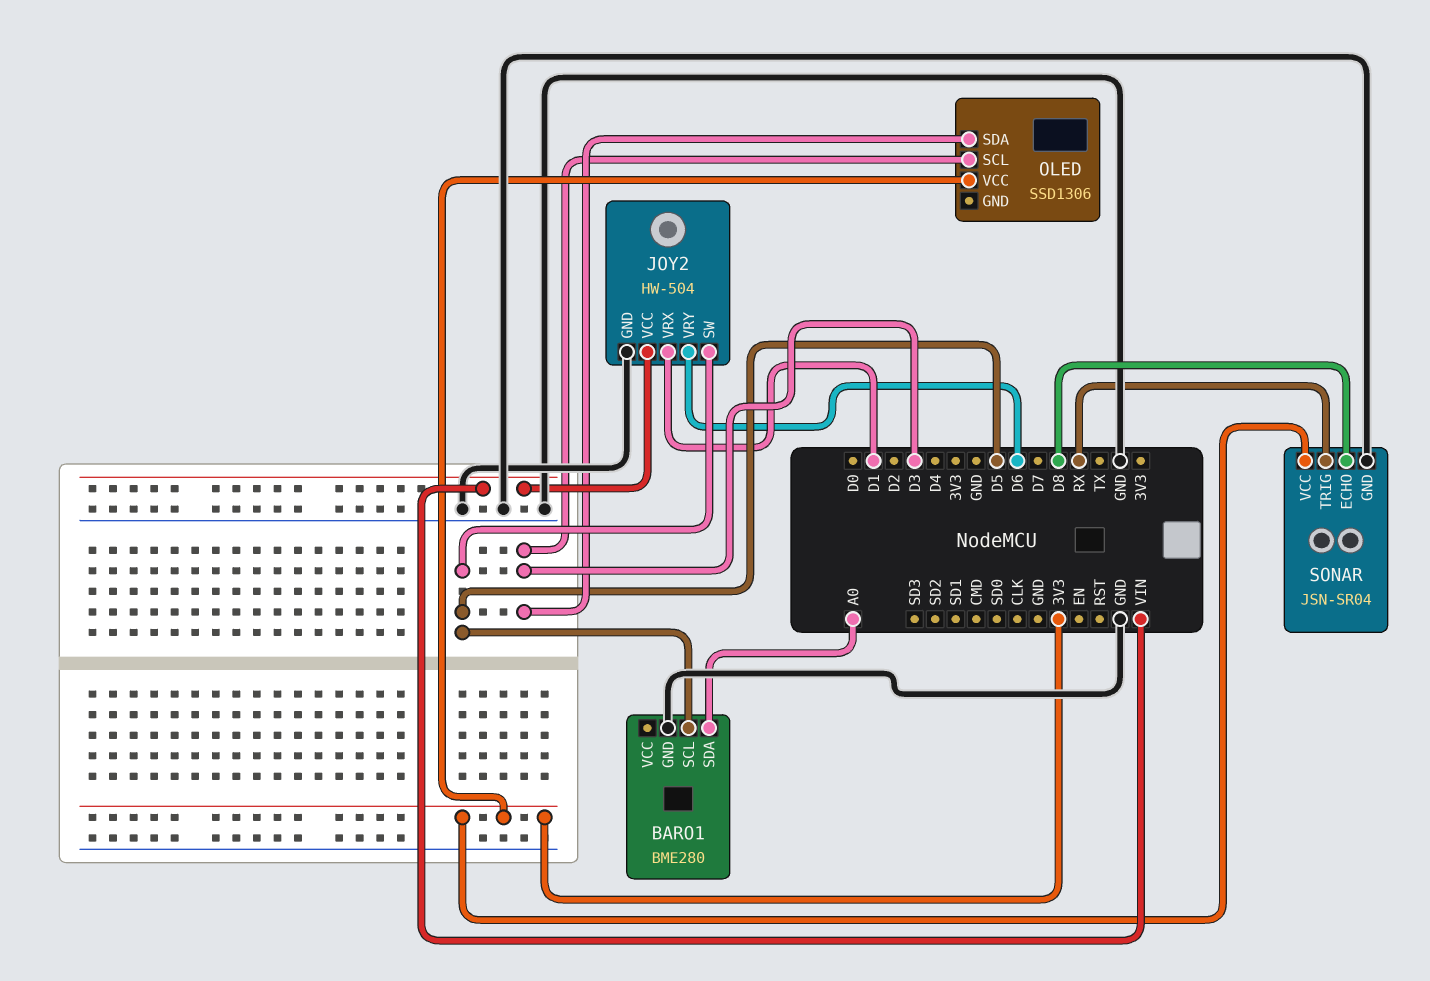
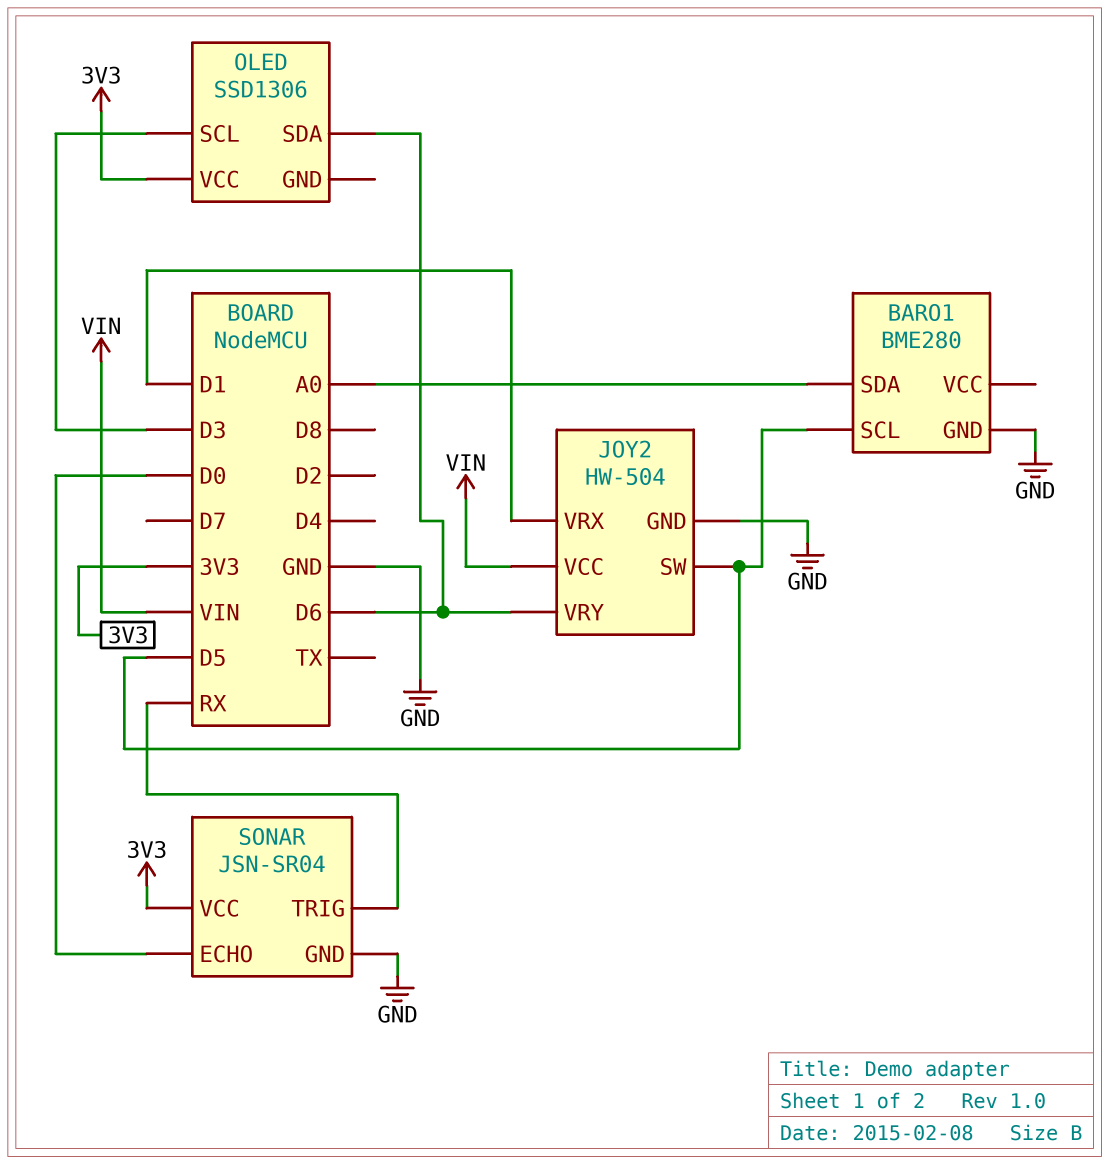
OLED pin SDA: D3 -> D6
SONAR pin ECHO: D8 -> D0

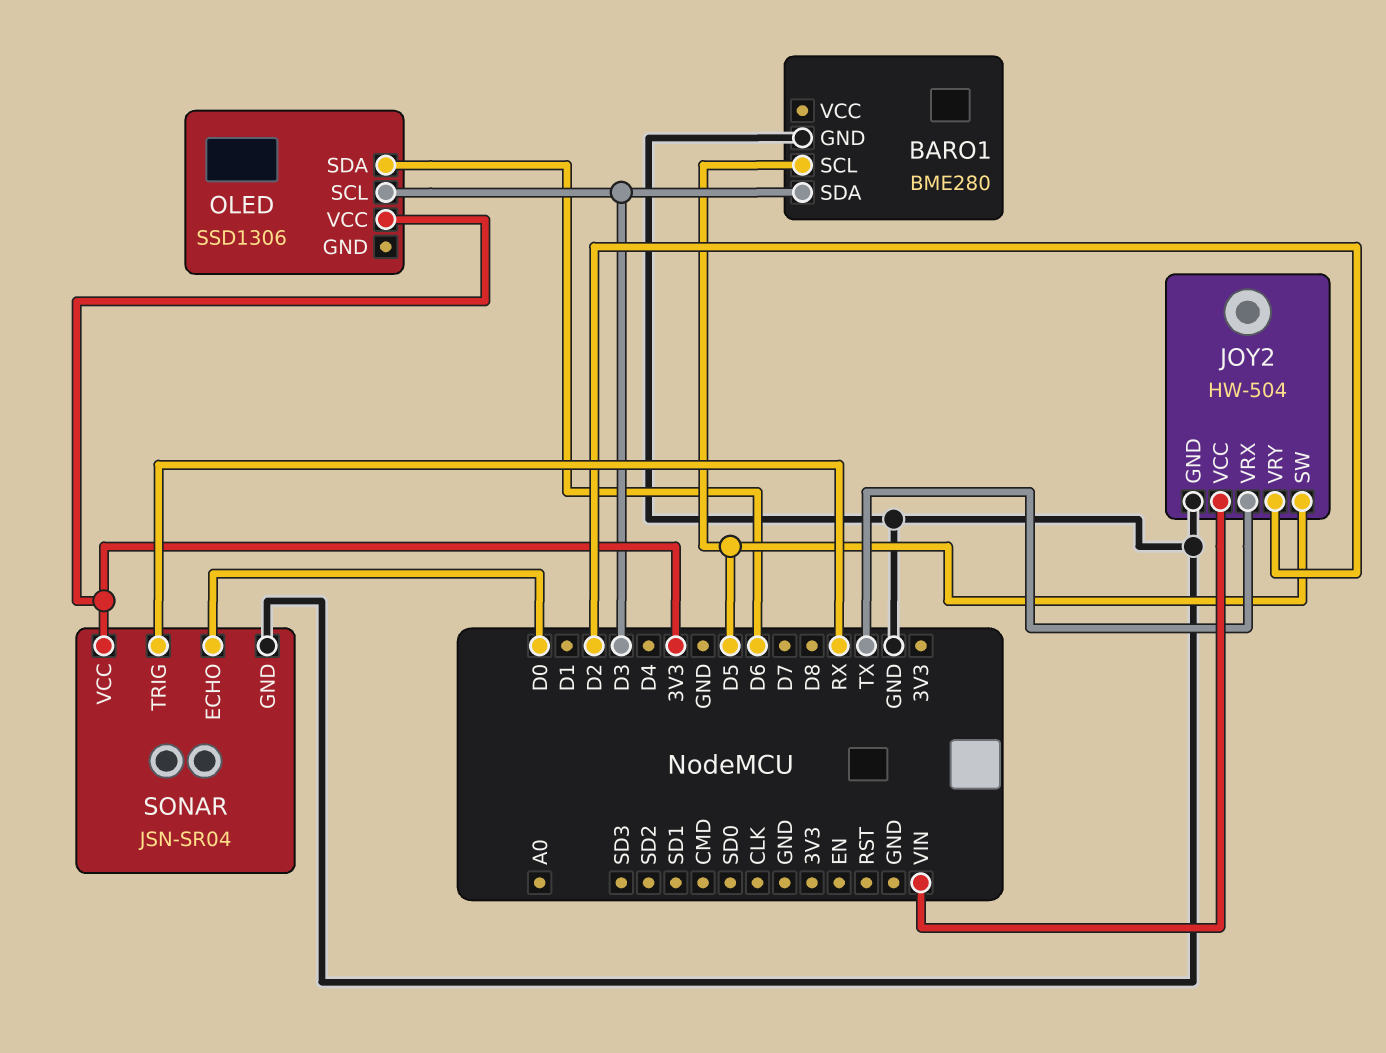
BARO1 pin SDA: A0 -> D3
JOY2 pin VRX: D1 -> TX
JOY2 pin VRY: D6 -> D2

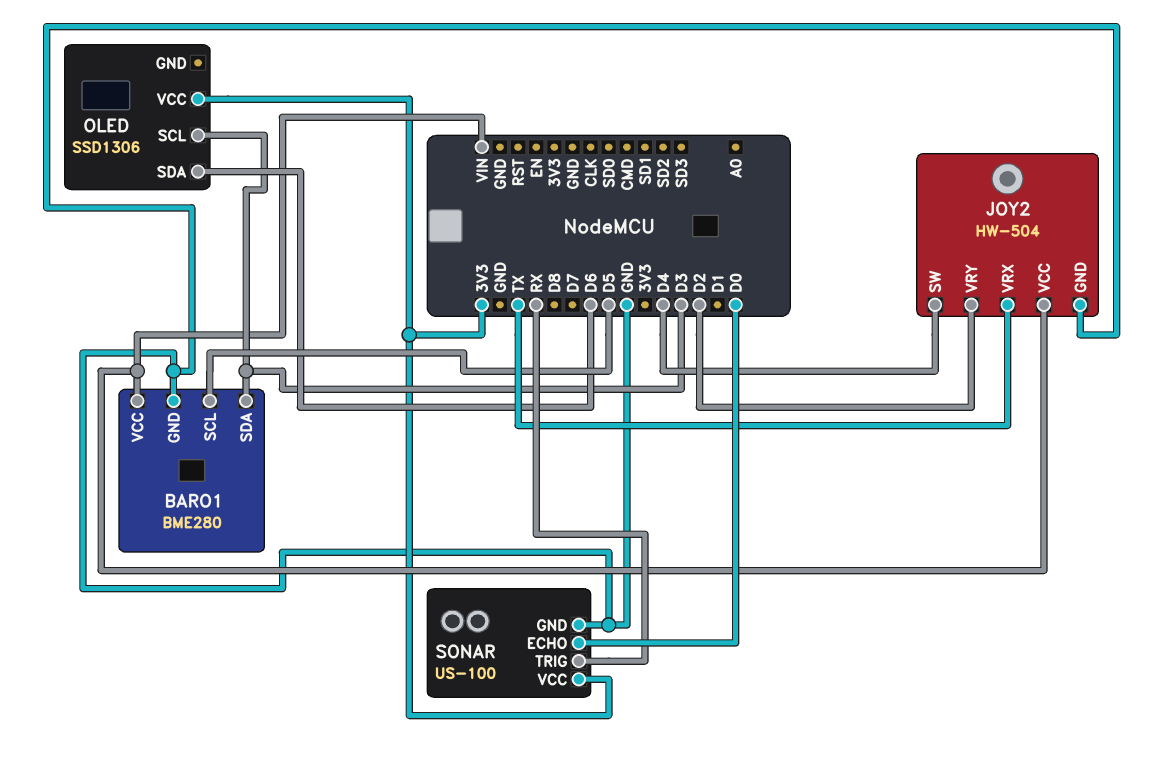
BARO1 pin VCC: none -> VIN
JOY2 pin SW: D5 -> D4
SONAR: JSN-SR04 -> US-100

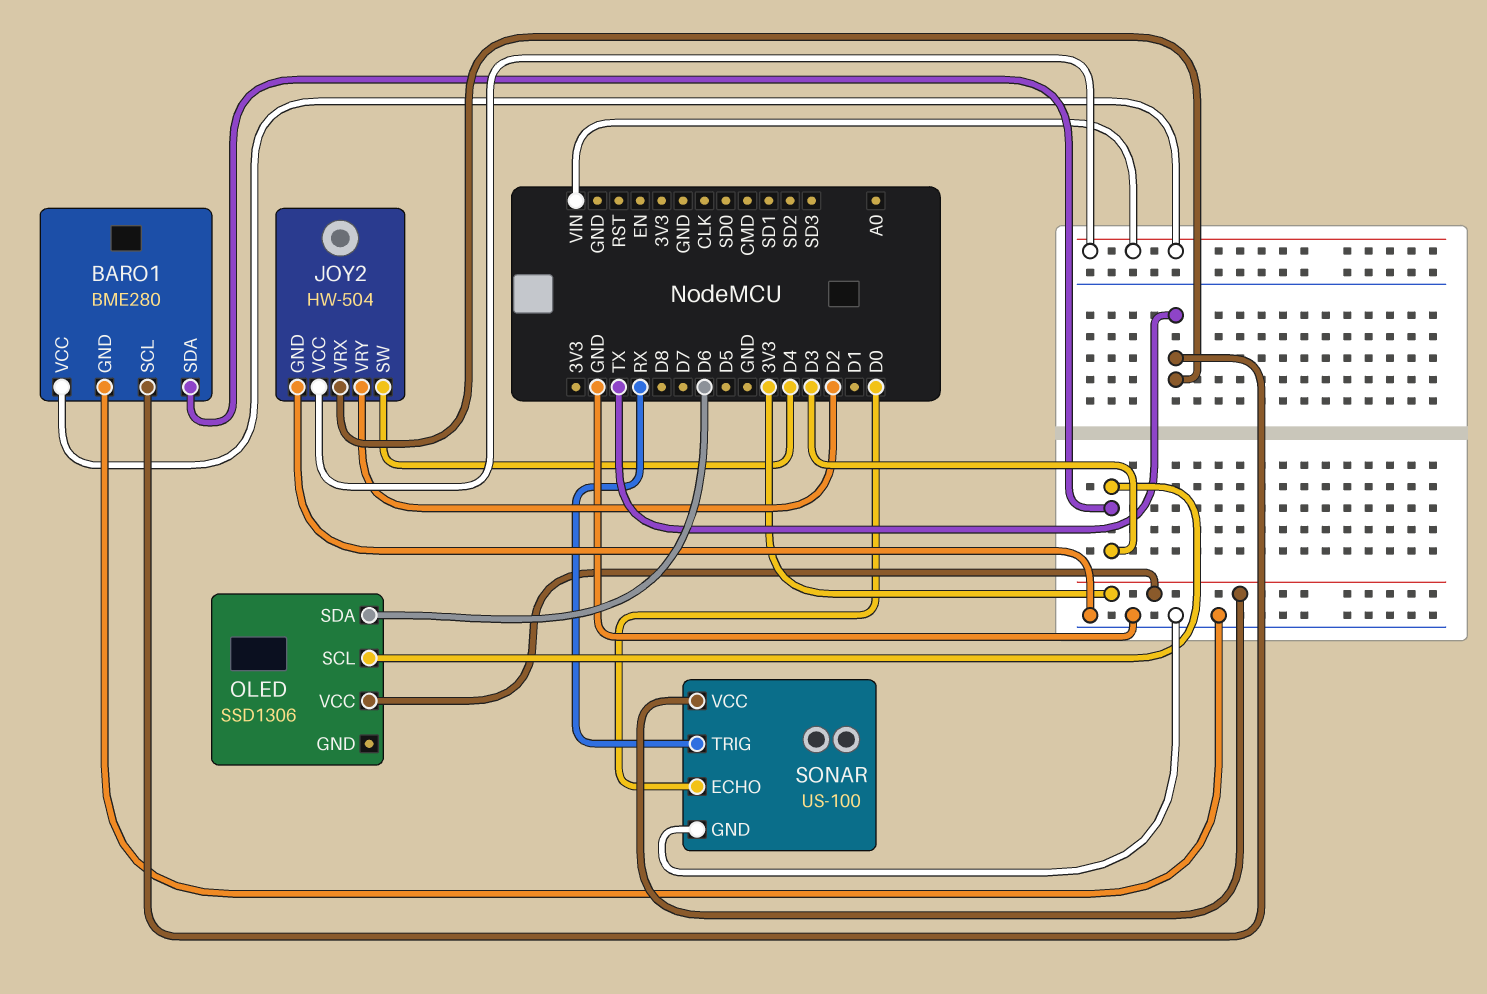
BARO1 pin SCL: D5 -> TX

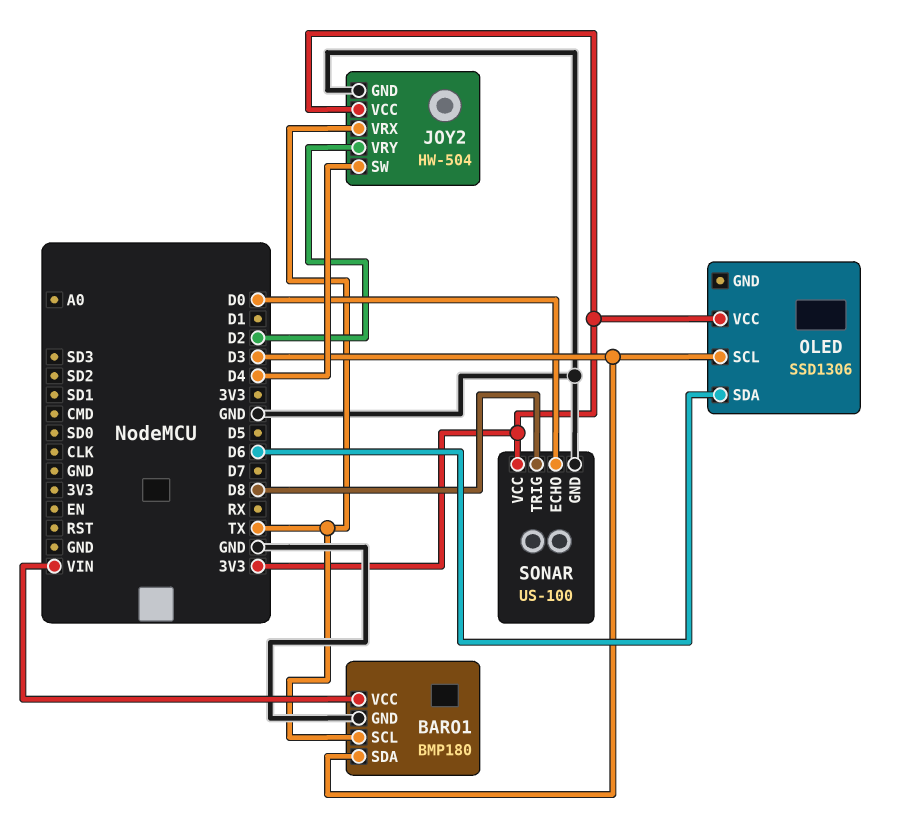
BARO1: BME280 -> BMP180
JOY2 pin VCC: VIN -> 3V3
SONAR pin TRIG: RX -> D8

